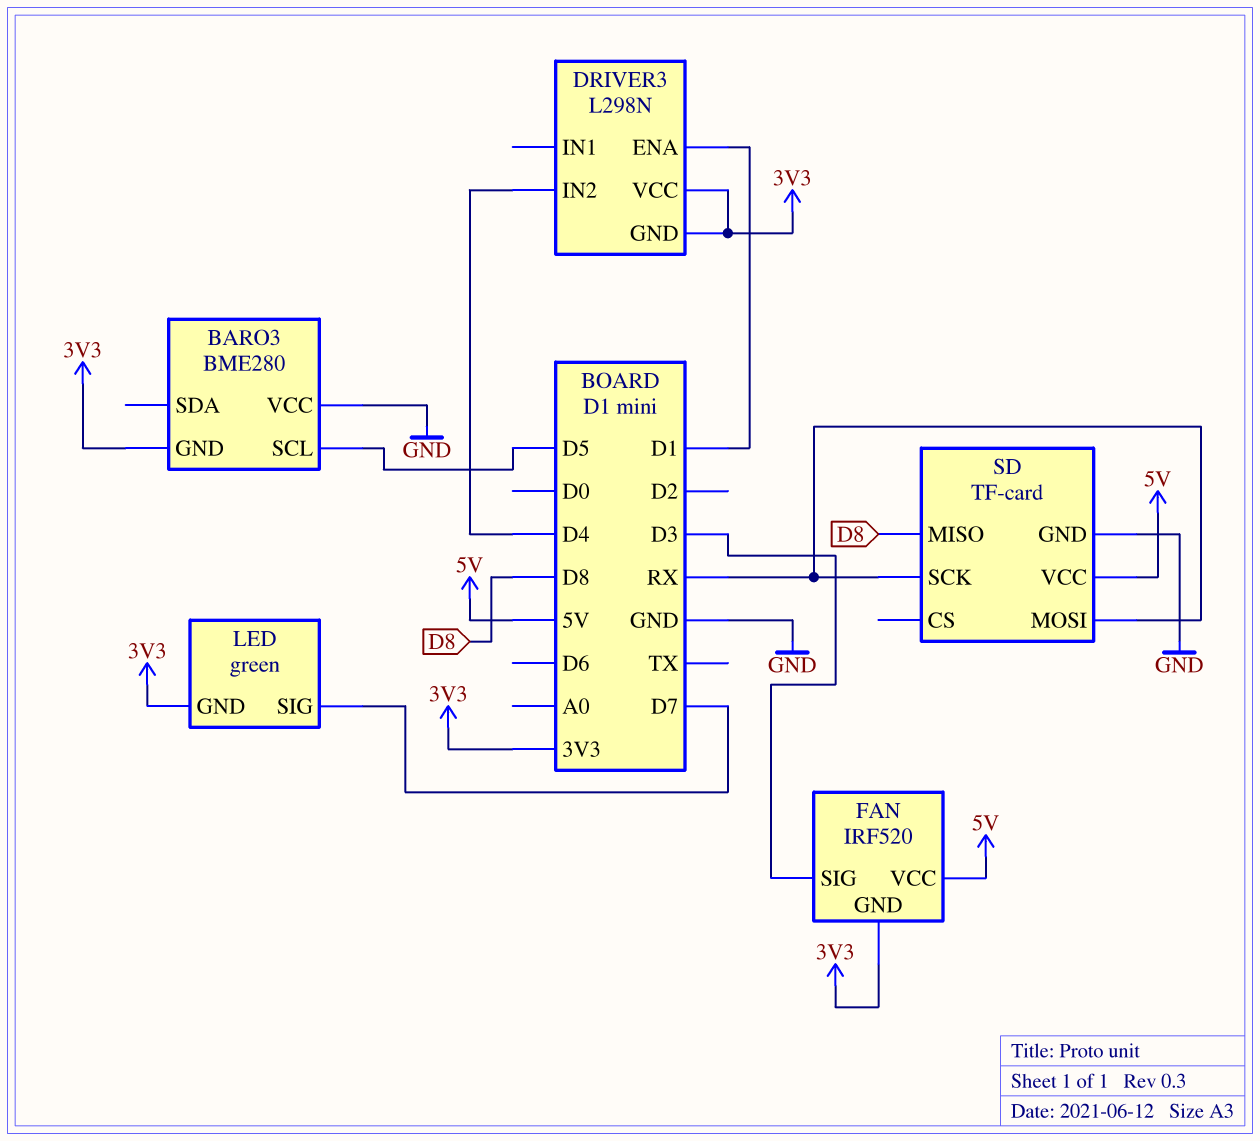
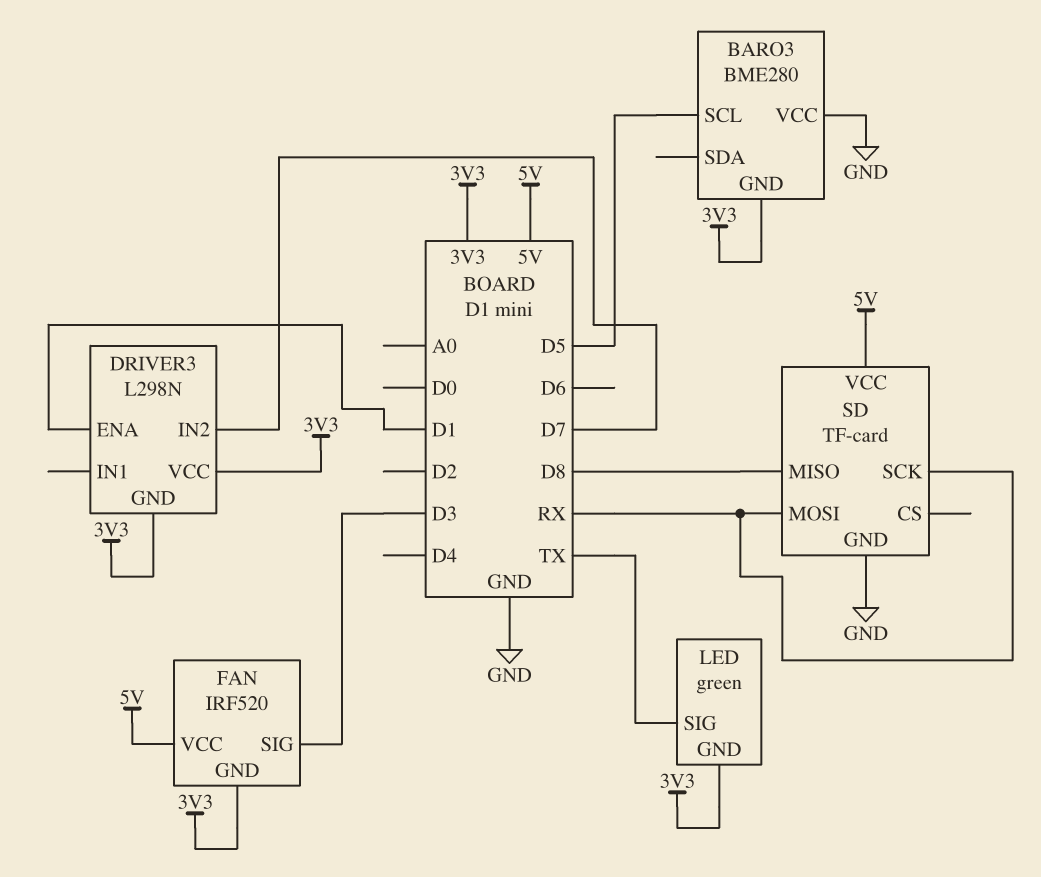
DRIVER3 pin IN2: D4 -> D7
LED pin SIG: D7 -> TX

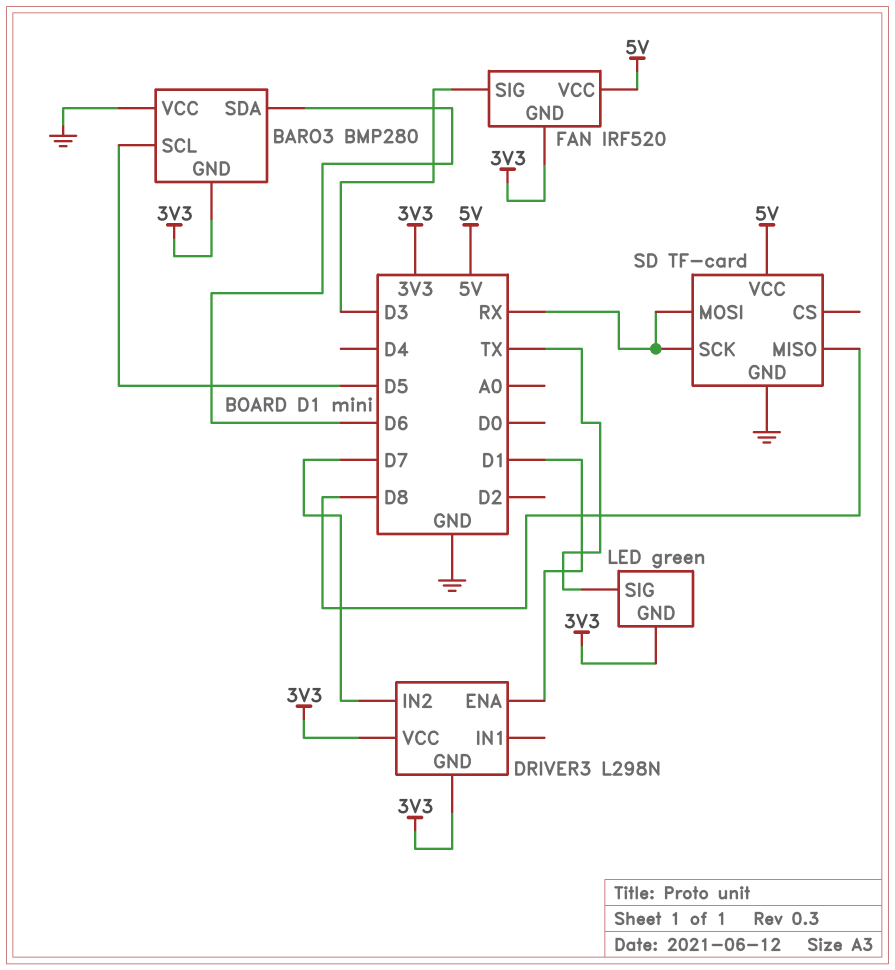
BARO3: BME280 -> BMP280
BARO3 pin SDA: none -> D6

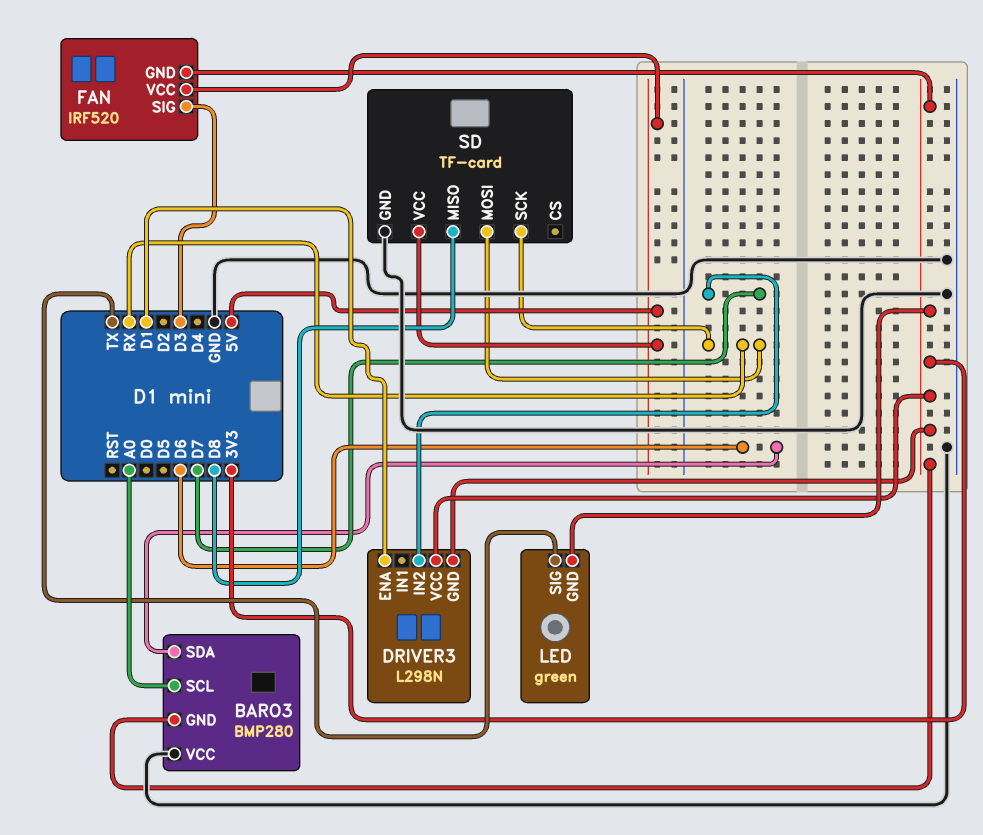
BARO3 pin SCL: D5 -> A0

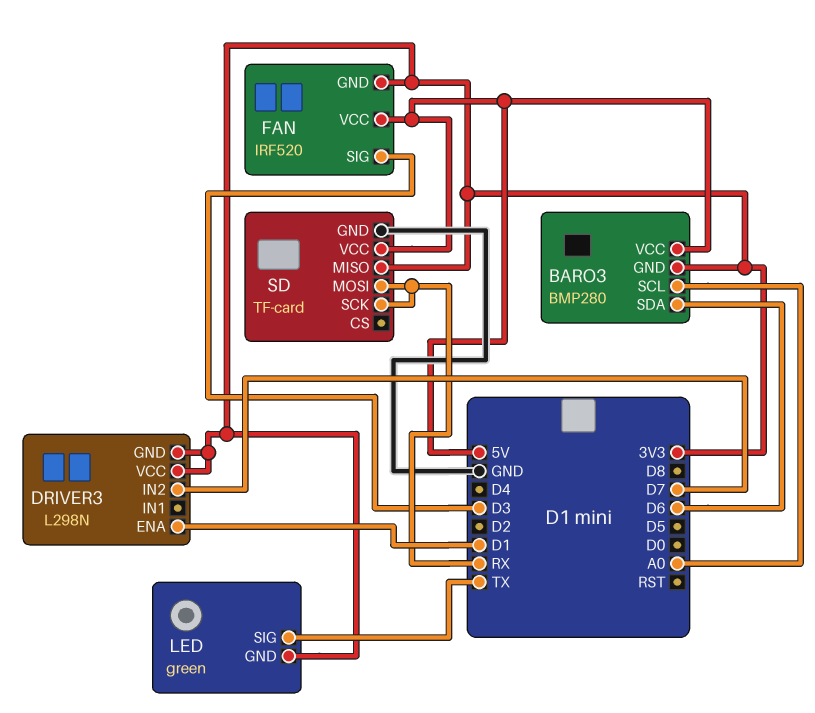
BARO3 pin VCC: GND -> 5V
SD pin MISO: D8 -> 3V3

